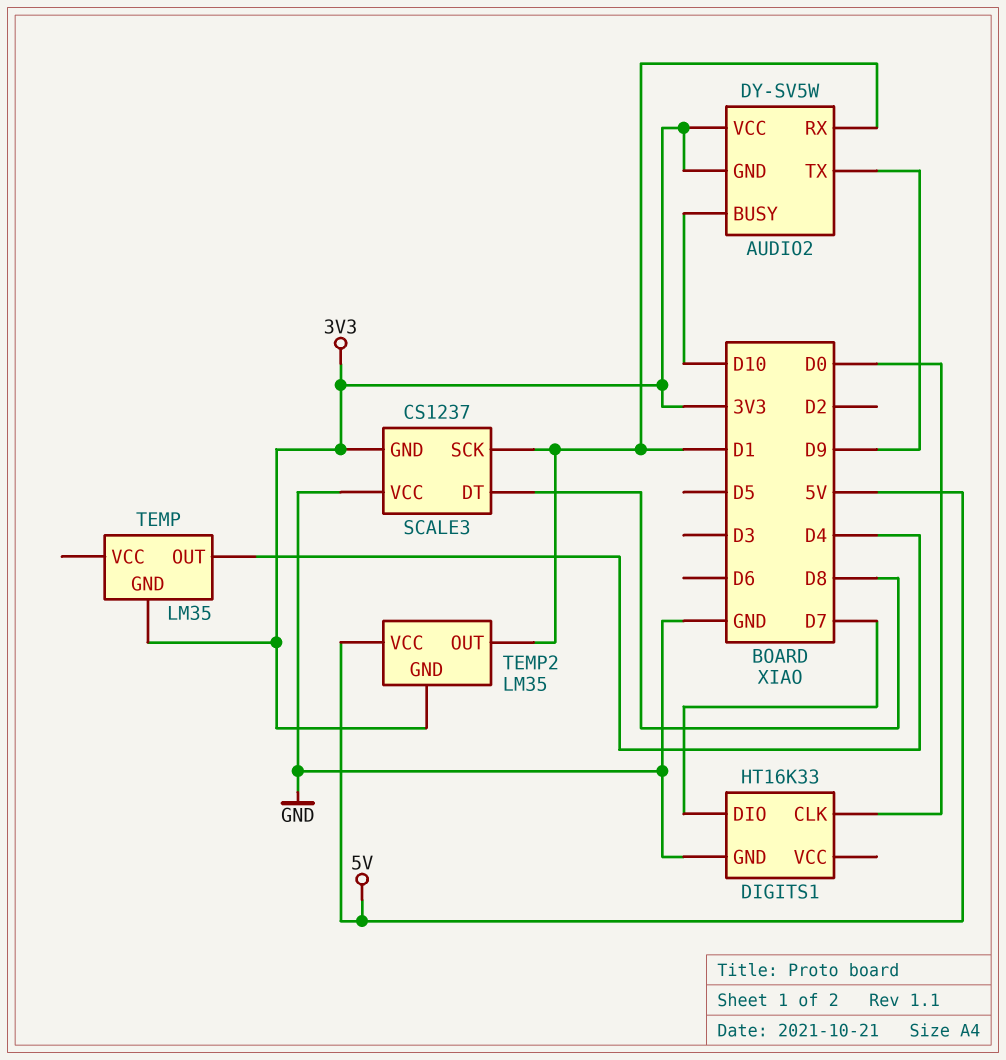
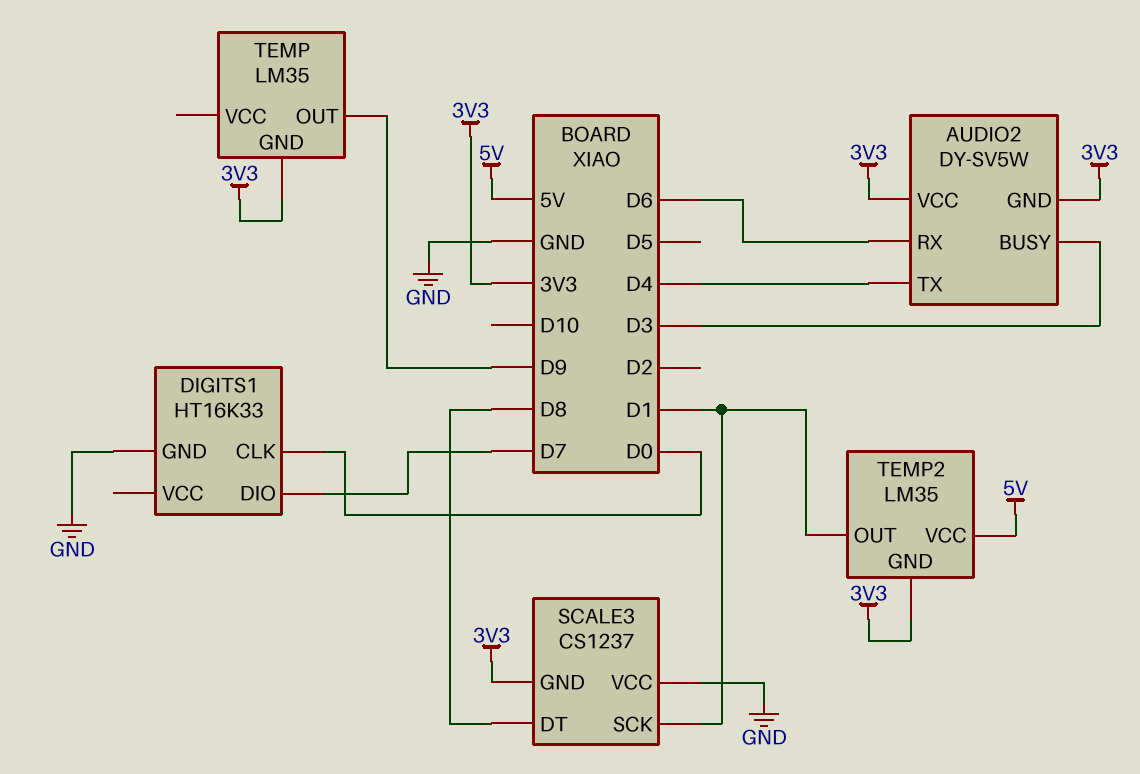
AUDIO2 pin BUSY: D10 -> D3
AUDIO2 pin RX: D1 -> D6
AUDIO2 pin TX: D9 -> D4
TEMP pin OUT: D4 -> D9

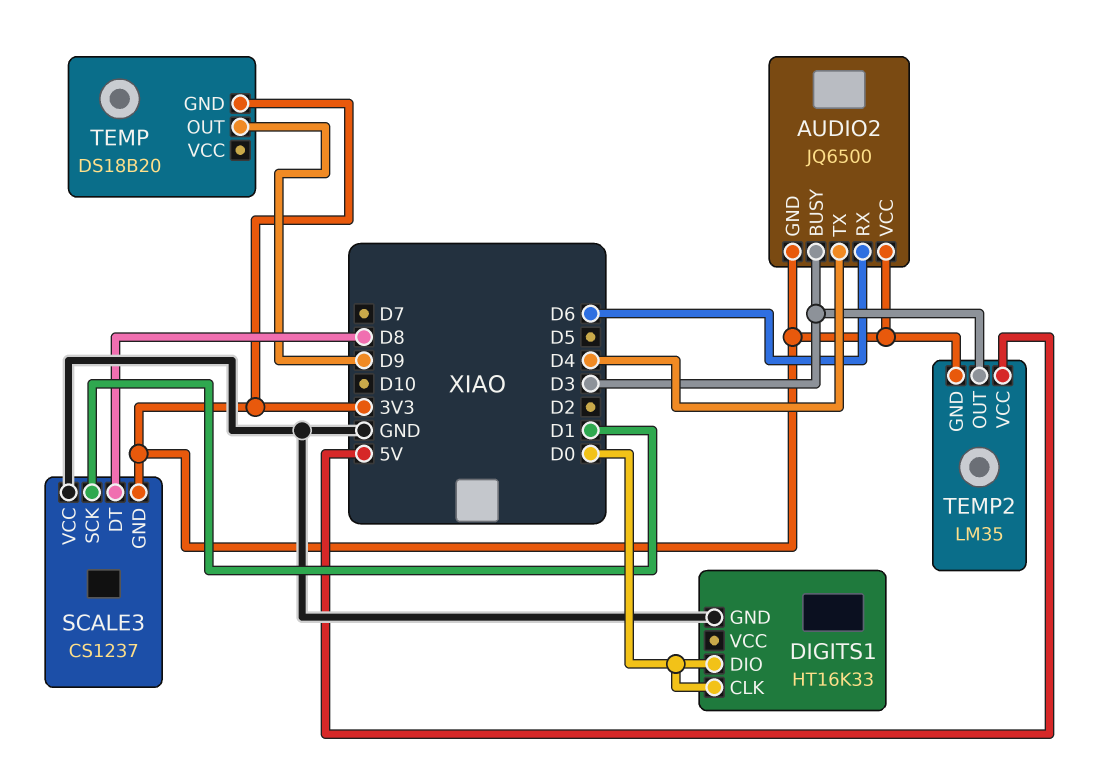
AUDIO2: DY-SV5W -> JQ6500
DIGITS1 pin DIO: D7 -> D0
TEMP: LM35 -> DS18B20
TEMP2 pin OUT: D1 -> D3

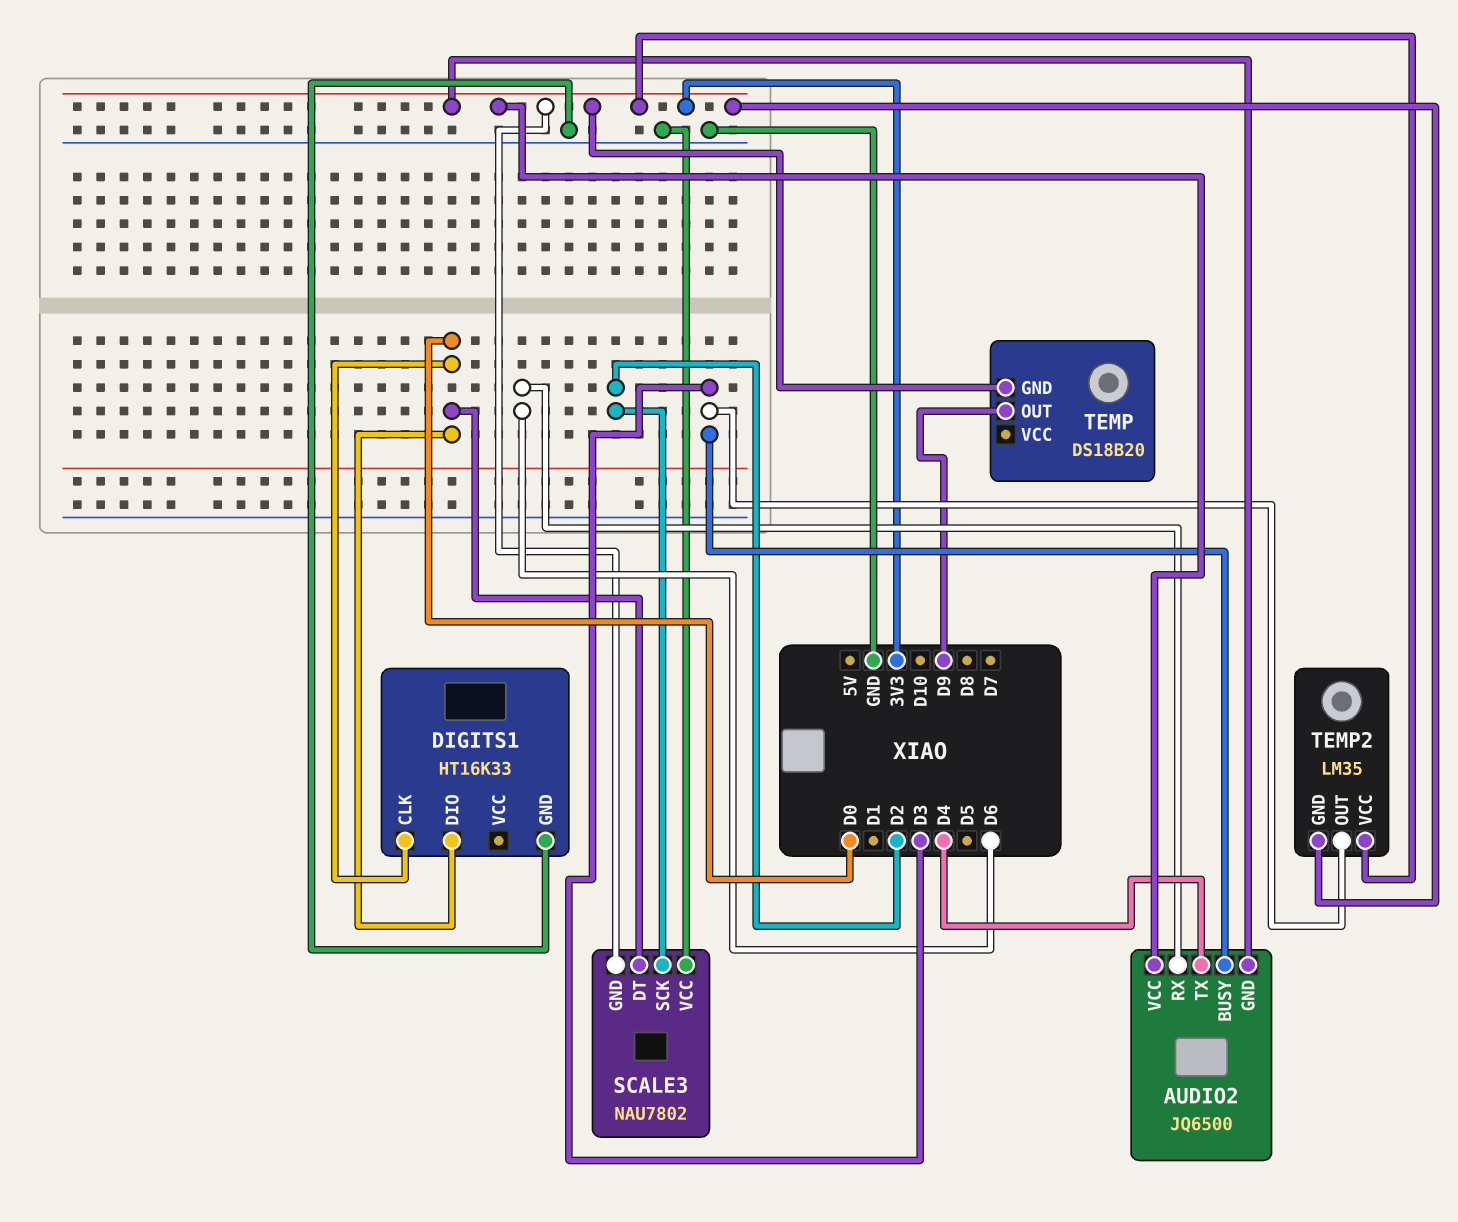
SCALE3: CS1237 -> NAU7802
SCALE3 pin DT: D8 -> D0
SCALE3 pin SCK: D1 -> D2
TEMP2 pin VCC: 5V -> 3V3

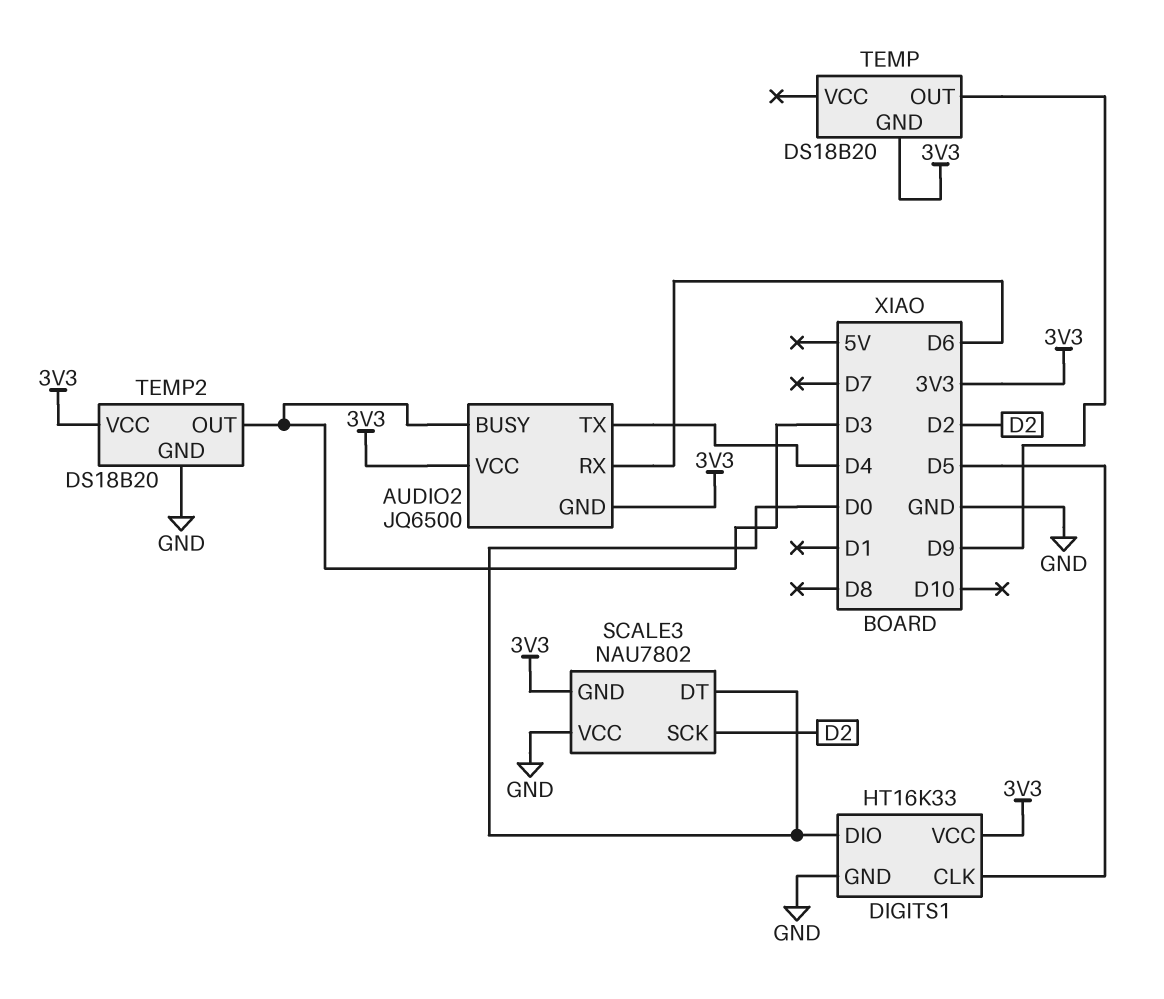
DIGITS1 pin CLK: D0 -> D5
DIGITS1 pin VCC: none -> 3V3
TEMP2: LM35 -> DS18B20
TEMP2 pin GND: 3V3 -> GND

